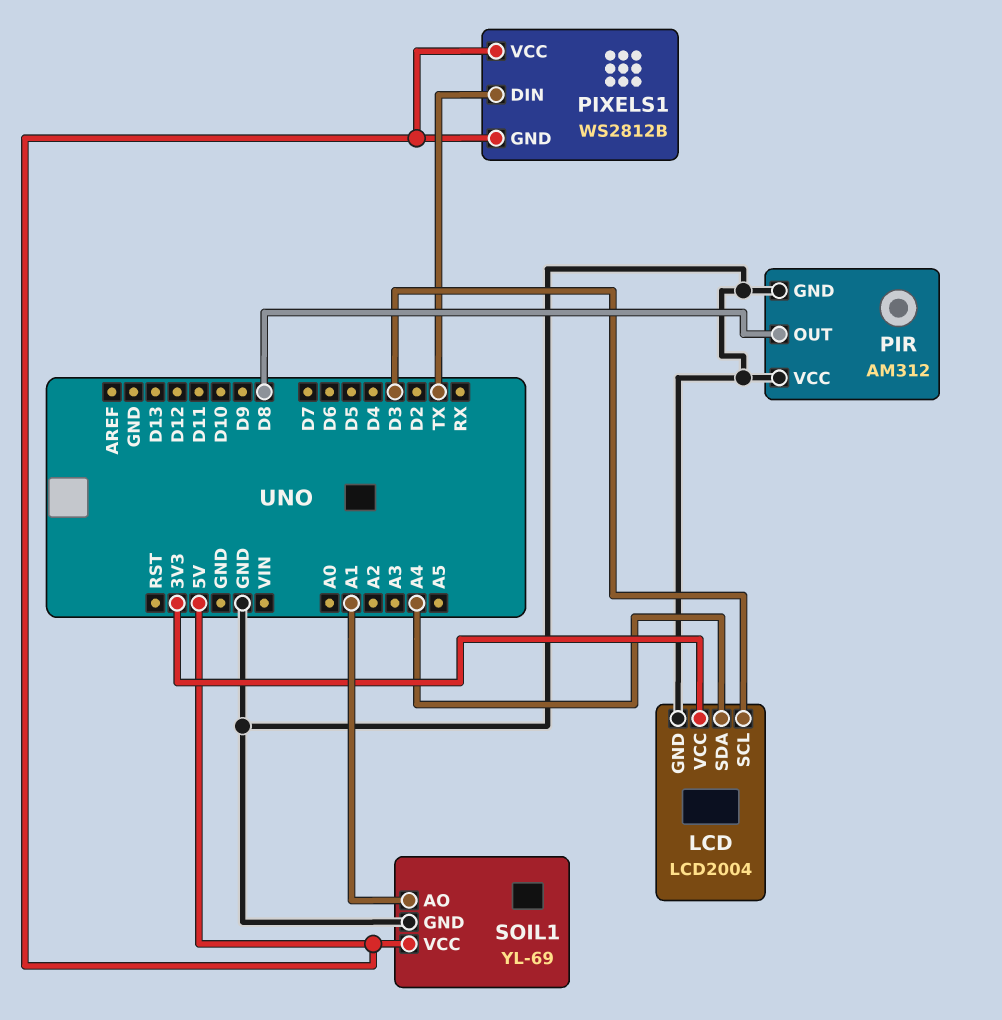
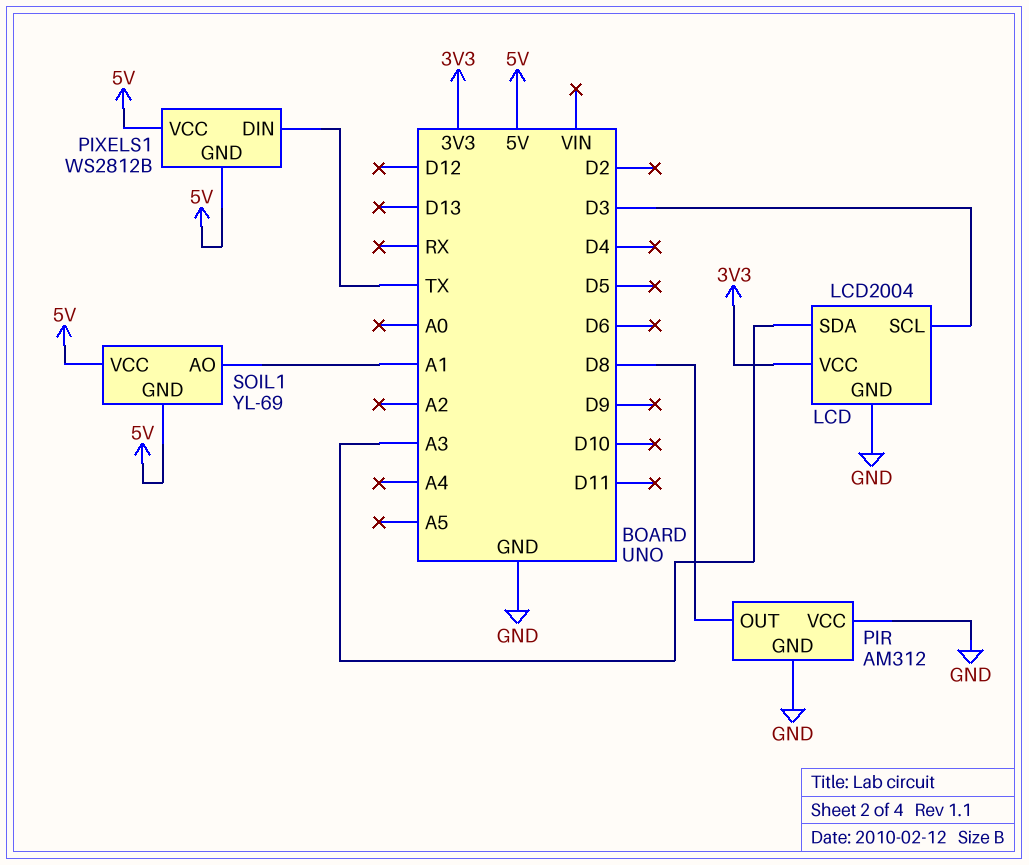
LCD pin SDA: A4 -> A3
SOIL1 pin GND: GND -> 5V

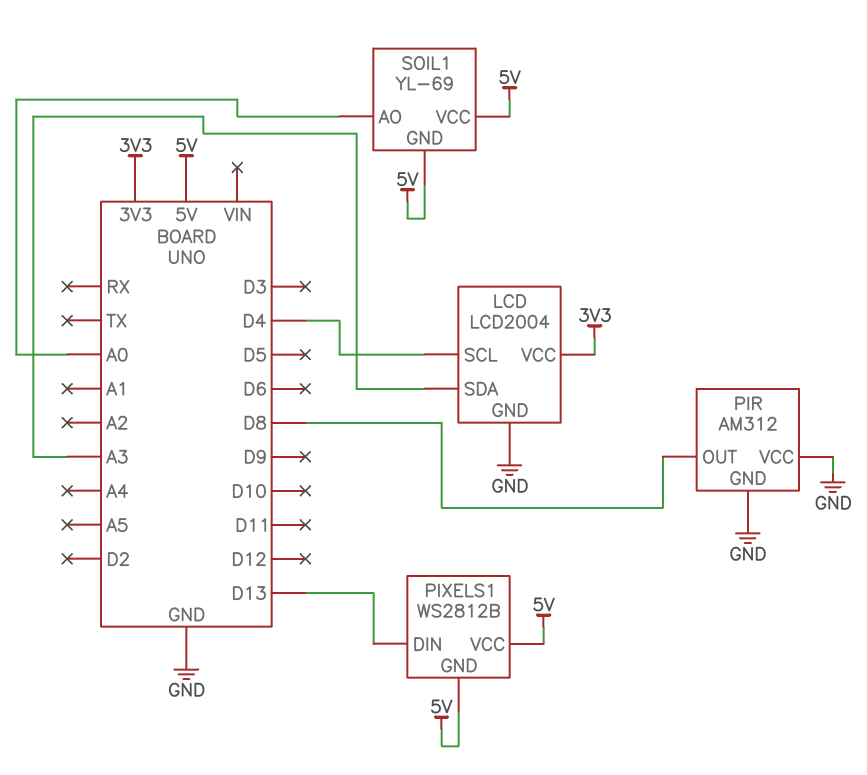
LCD pin SCL: D3 -> D4
PIXELS1 pin DIN: TX -> D13
SOIL1 pin AO: A1 -> A0

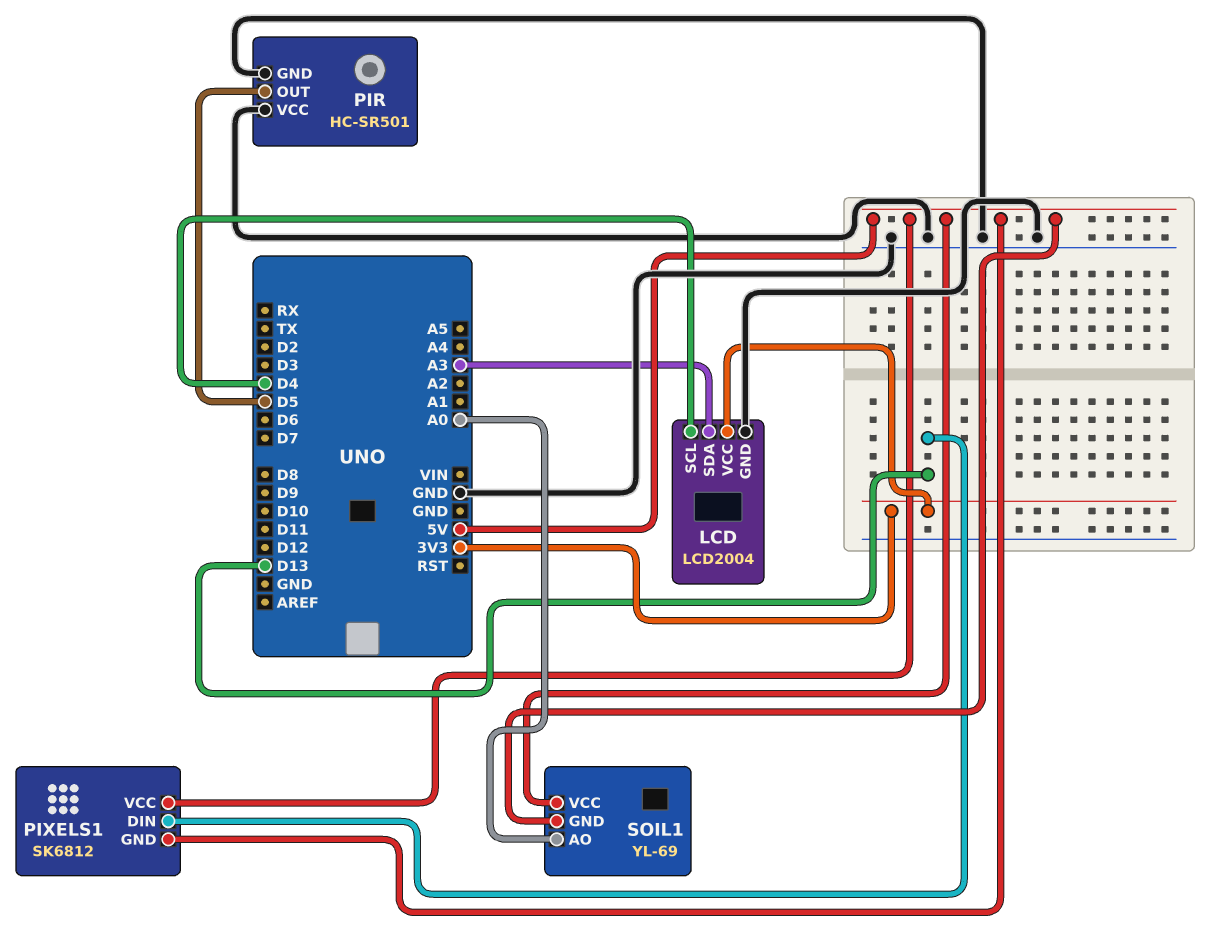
PIR: AM312 -> HC-SR501
PIR pin OUT: D8 -> D5
PIXELS1: WS2812B -> SK6812

